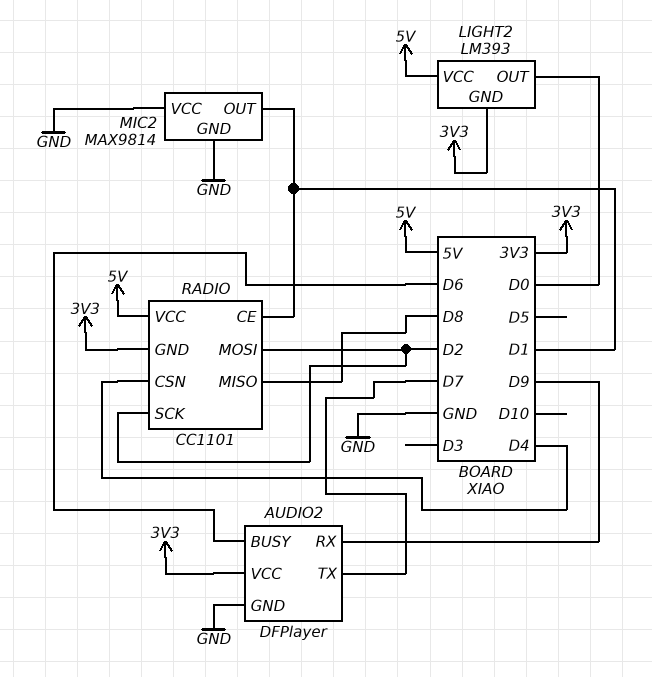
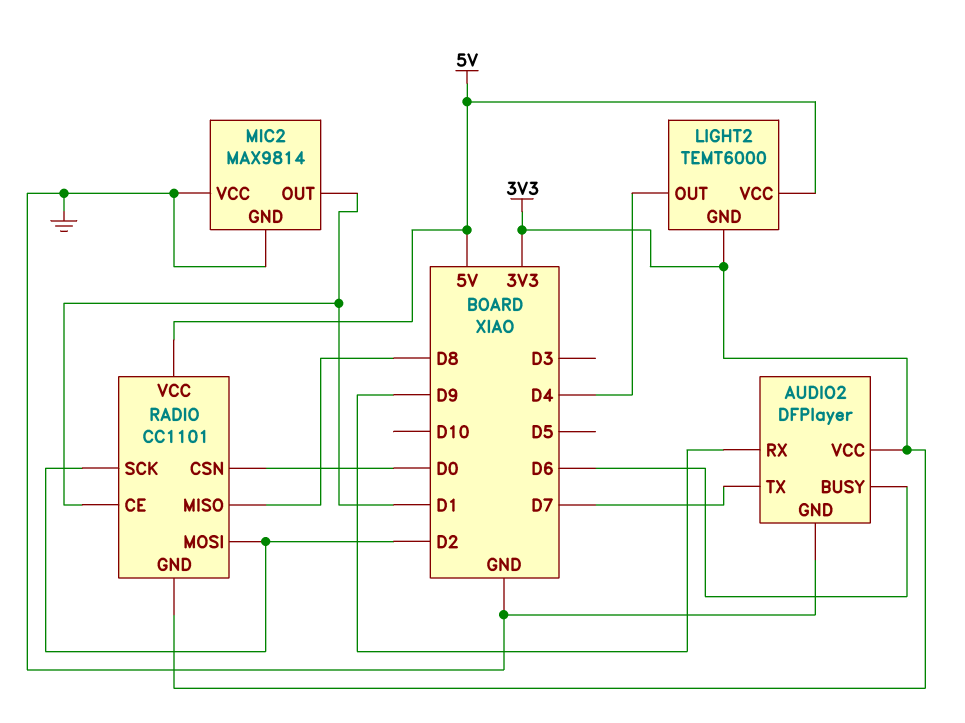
LIGHT2: LM393 -> TEMT6000
LIGHT2 pin OUT: D0 -> D4
RADIO pin CSN: D4 -> D0

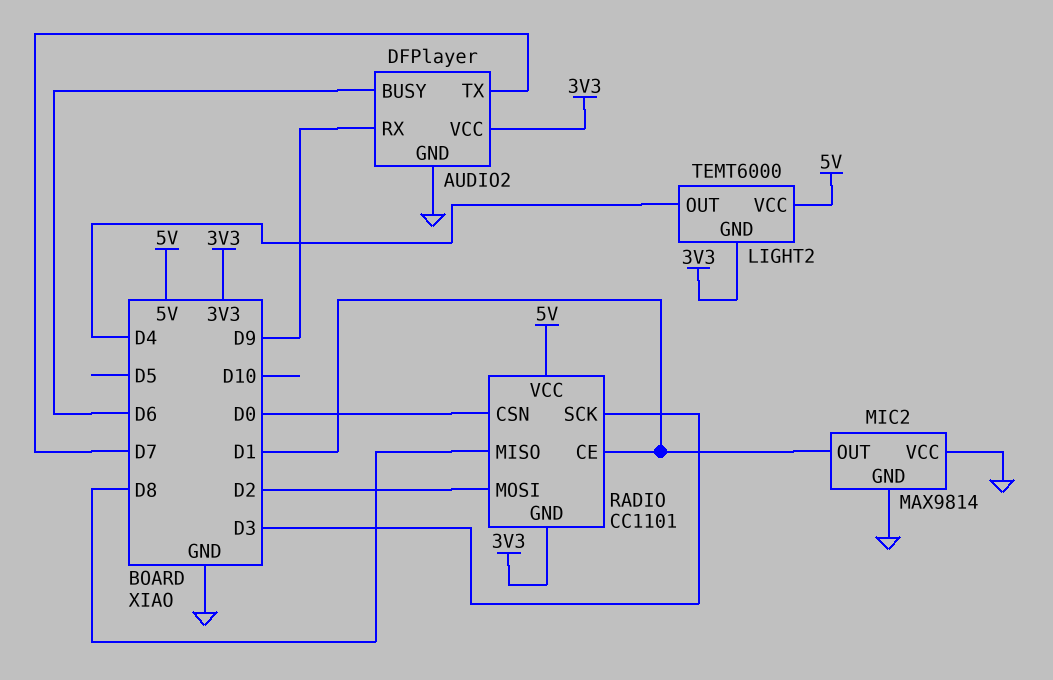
RADIO pin SCK: D2 -> D3

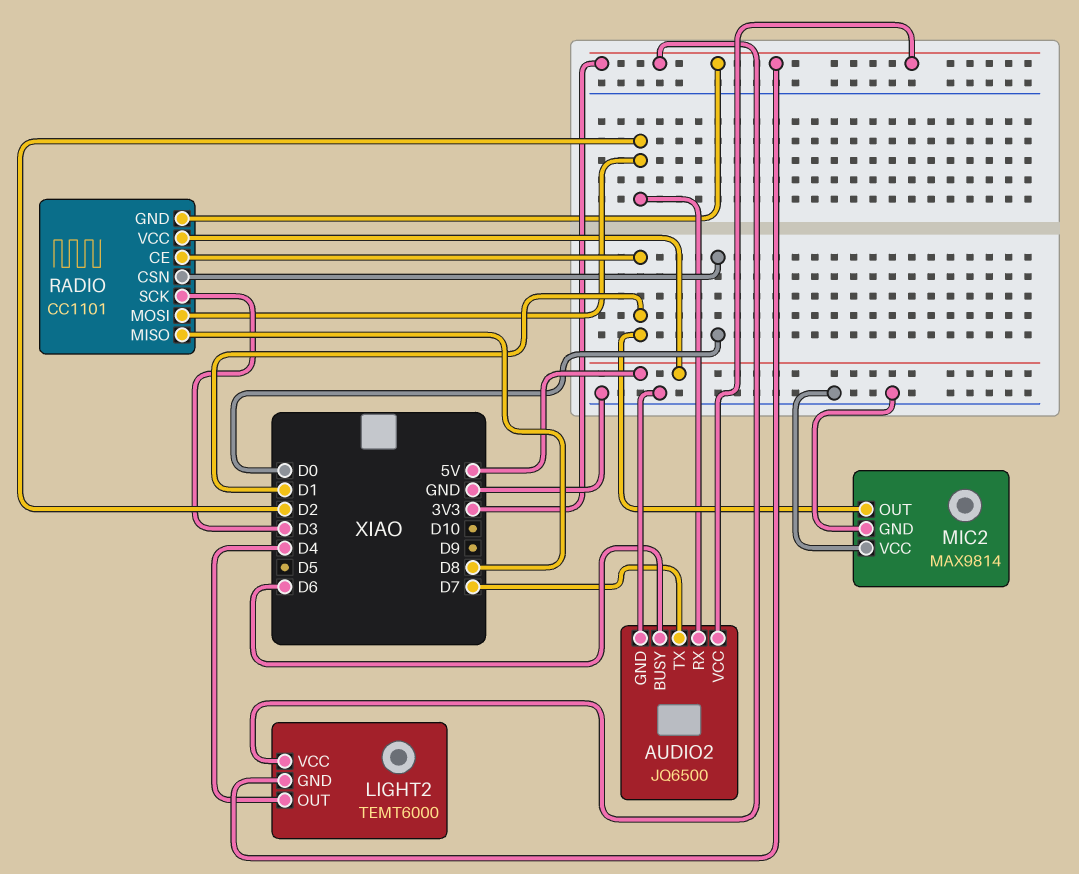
AUDIO2: DFPlayer -> JQ6500
AUDIO2 pin RX: D9 -> D2
LIGHT2 pin VCC: 5V -> 3V3

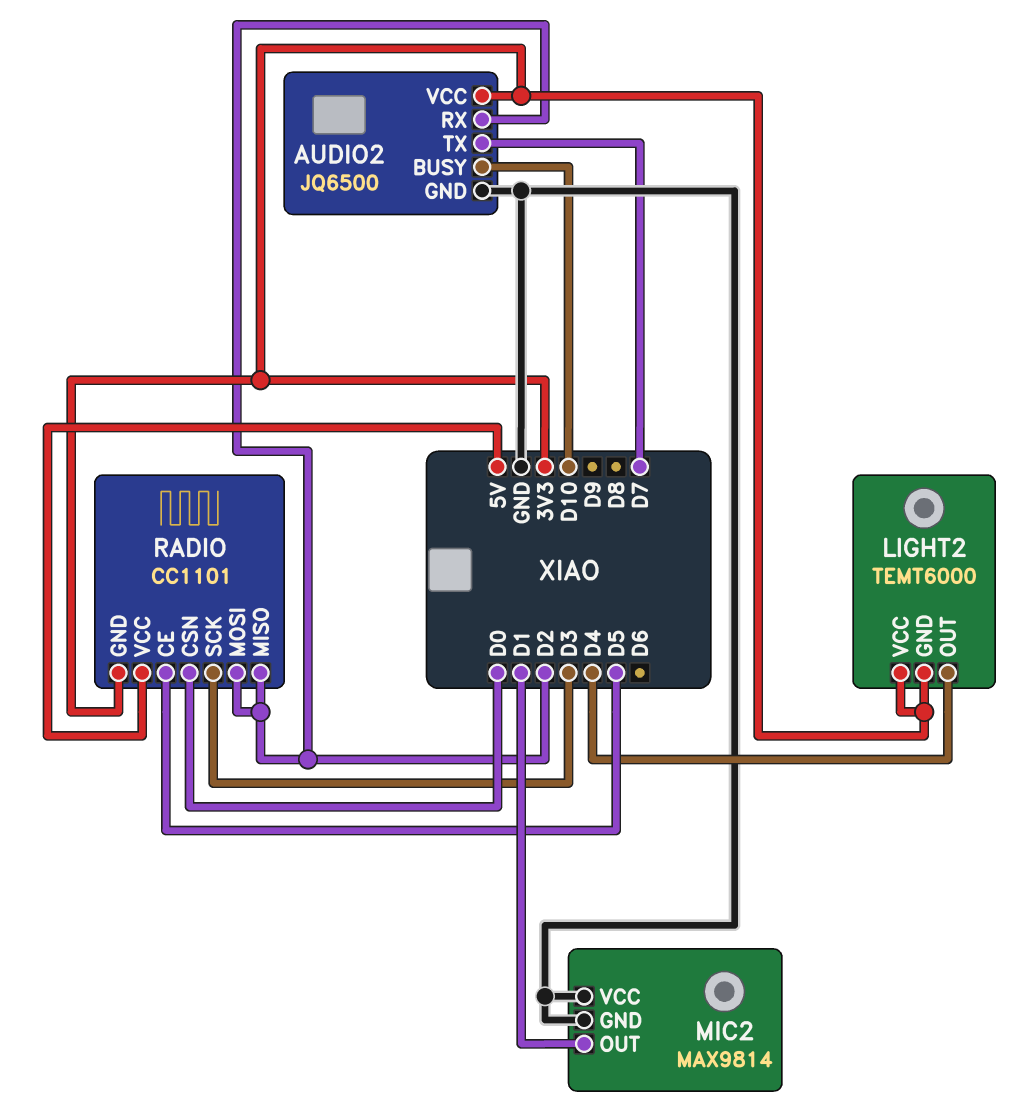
AUDIO2 pin BUSY: D6 -> D10
RADIO pin CE: D1 -> D5
RADIO pin MISO: D8 -> D2

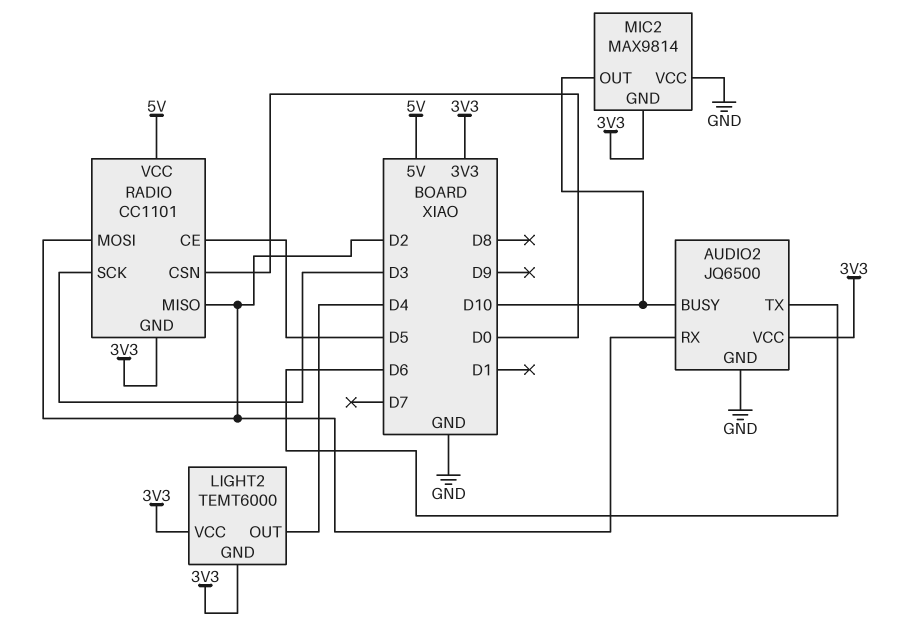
AUDIO2 pin TX: D7 -> D6
MIC2 pin GND: GND -> 3V3
MIC2 pin OUT: D1 -> D10

